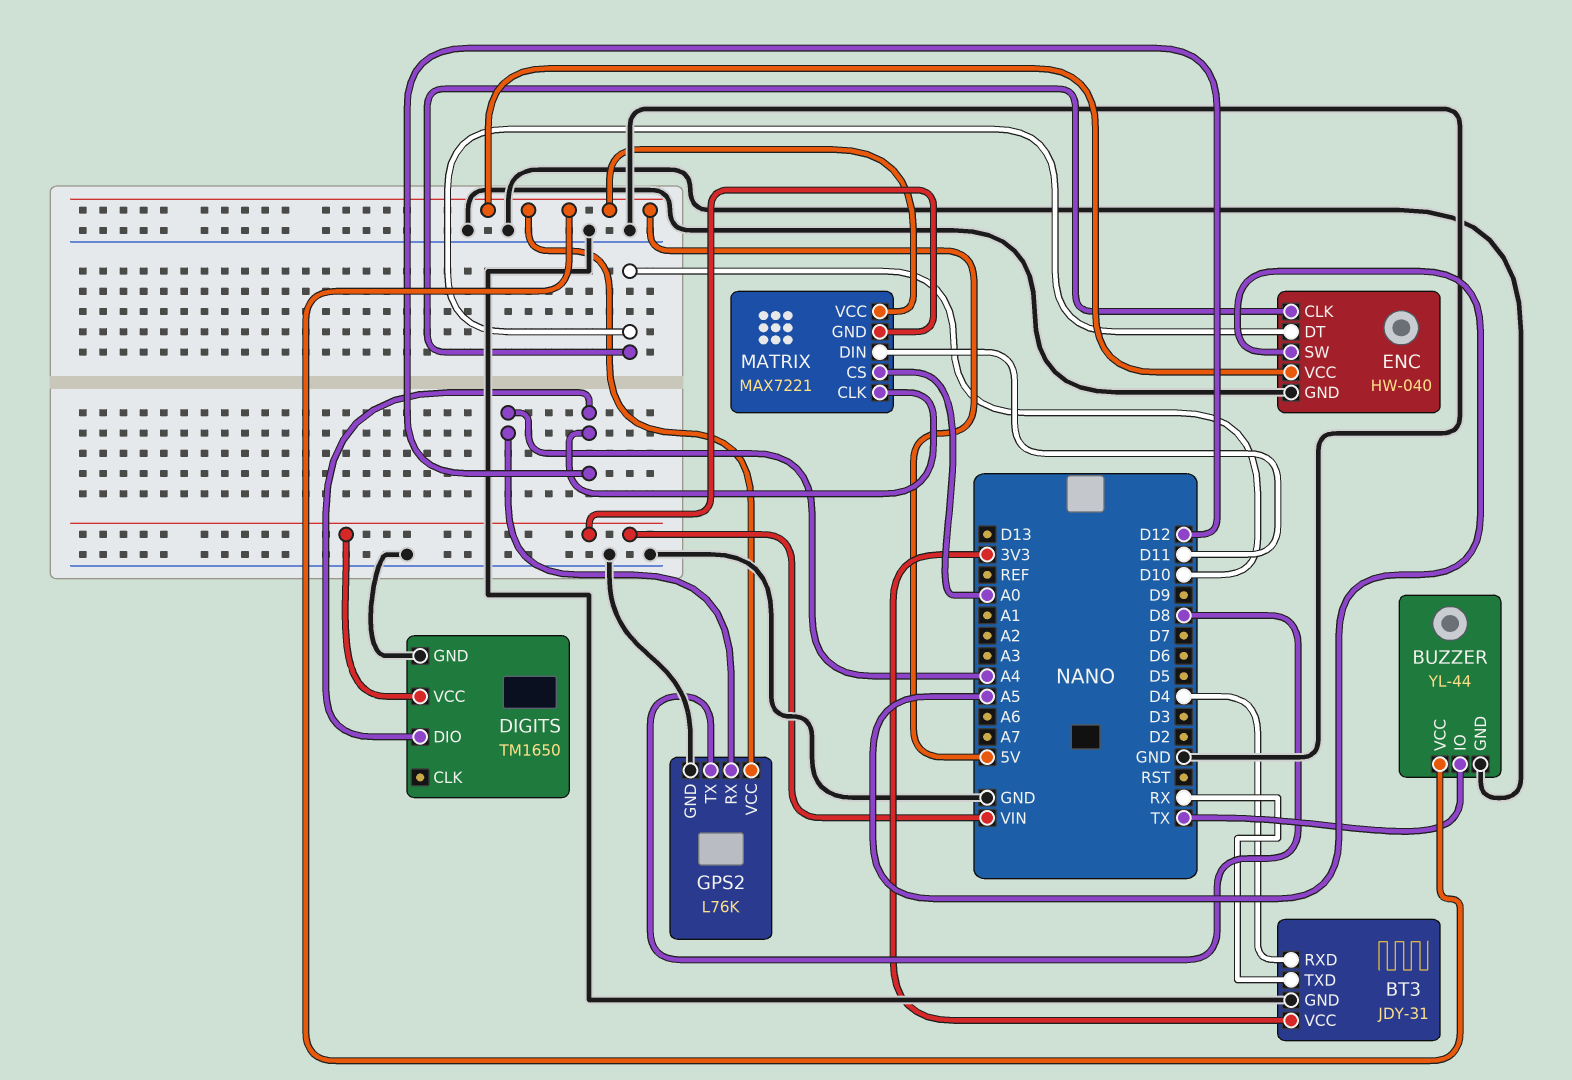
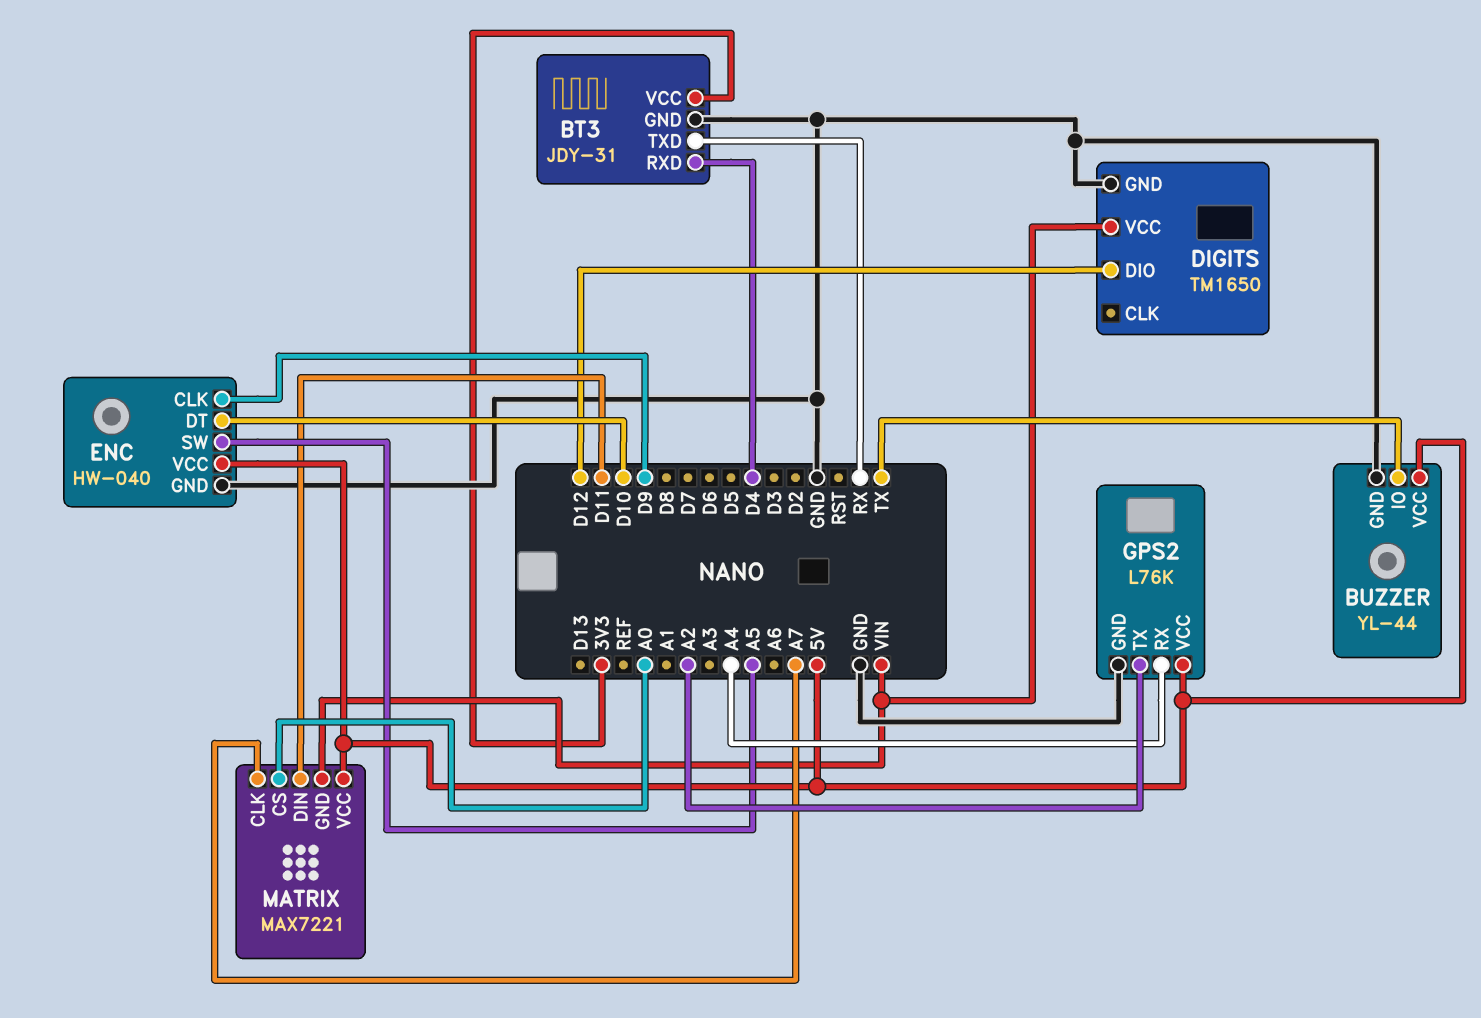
ENC pin CLK: D10 -> D9
GPS2 pin TX: D8 -> A2
MATRIX pin CLK: D12 -> A7

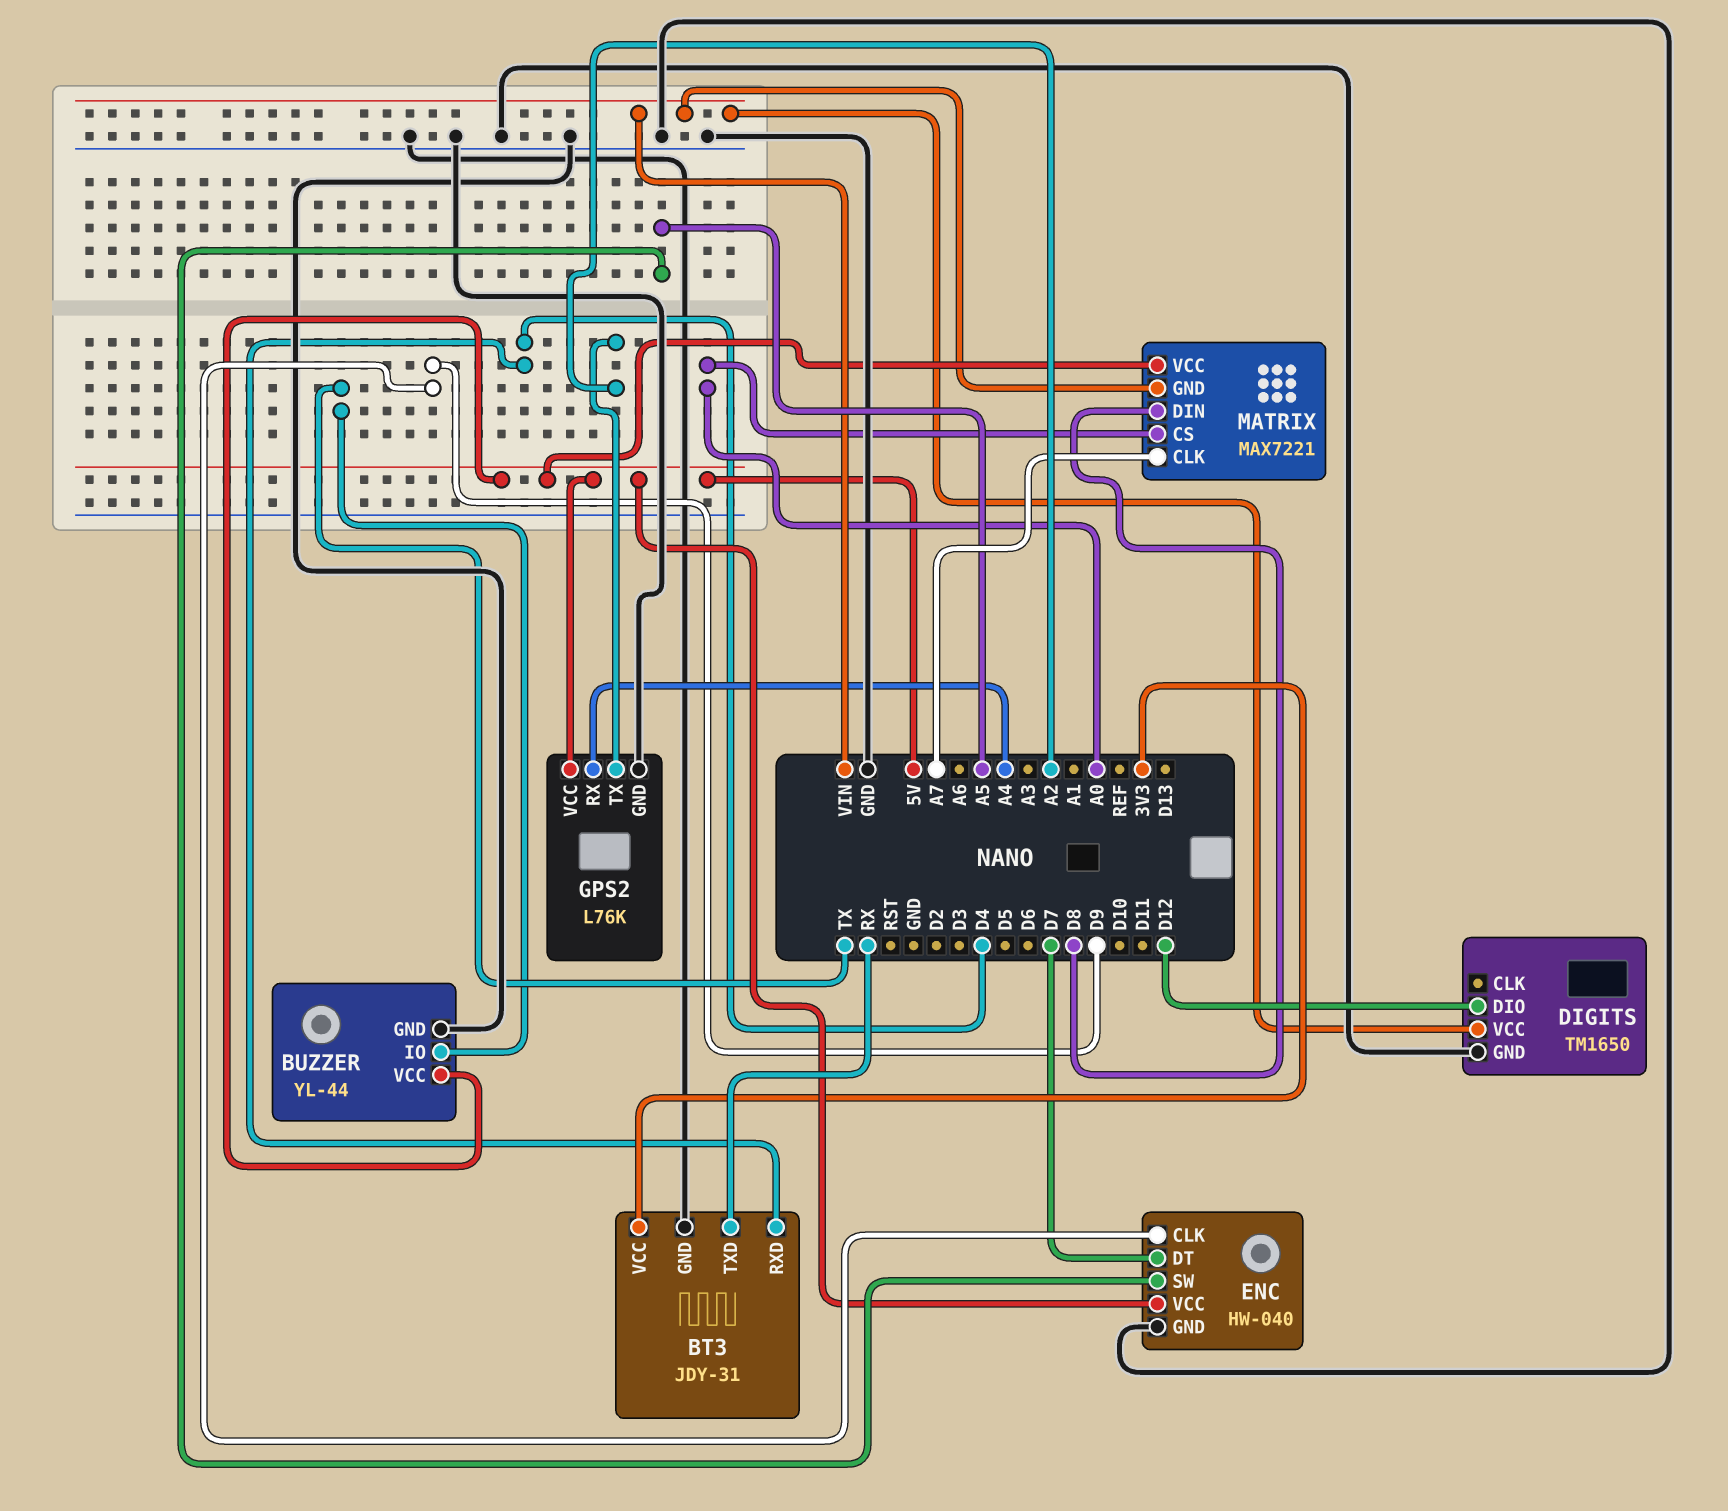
ENC pin DT: D10 -> D7
MATRIX pin DIN: D11 -> D8

